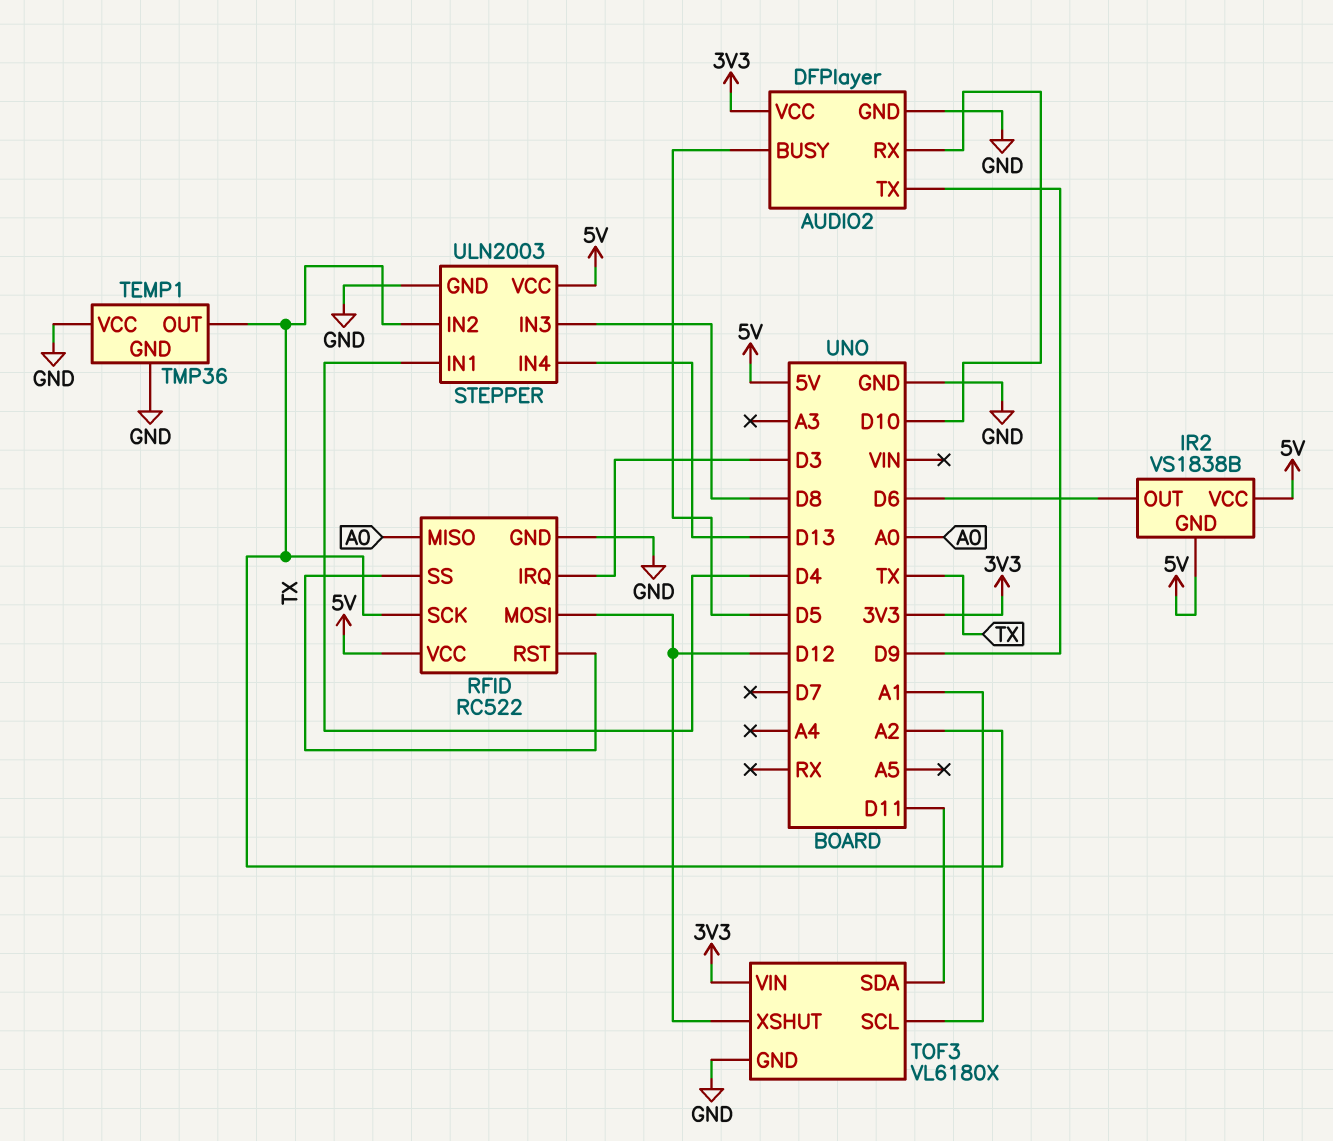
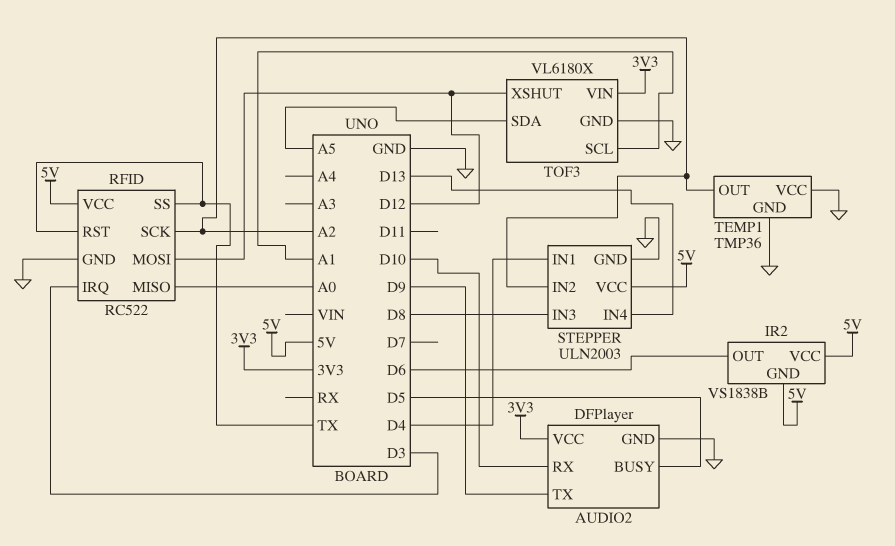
TOF3 pin SDA: D11 -> A5

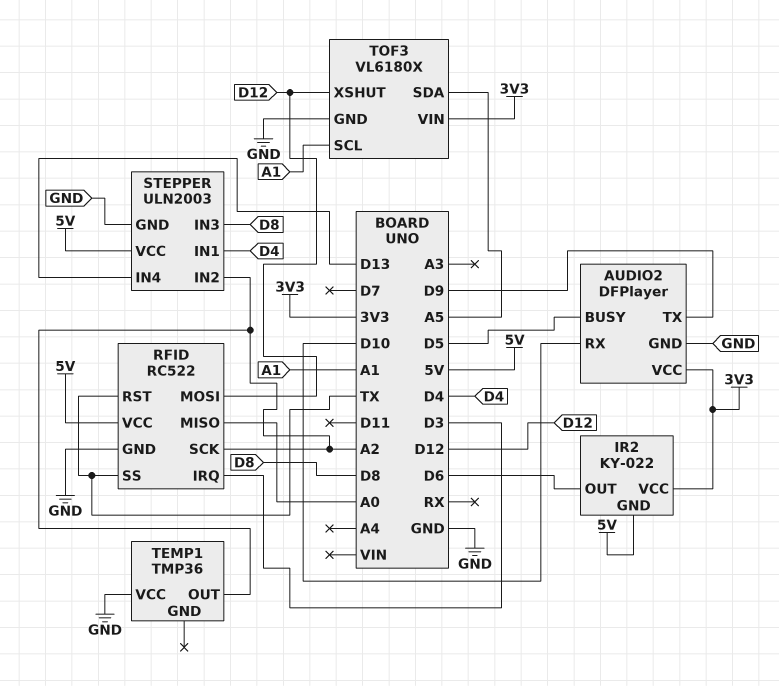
IR2: VS1838B -> KY-022
IR2 pin VCC: 5V -> 3V3
TEMP1 pin GND: GND -> none

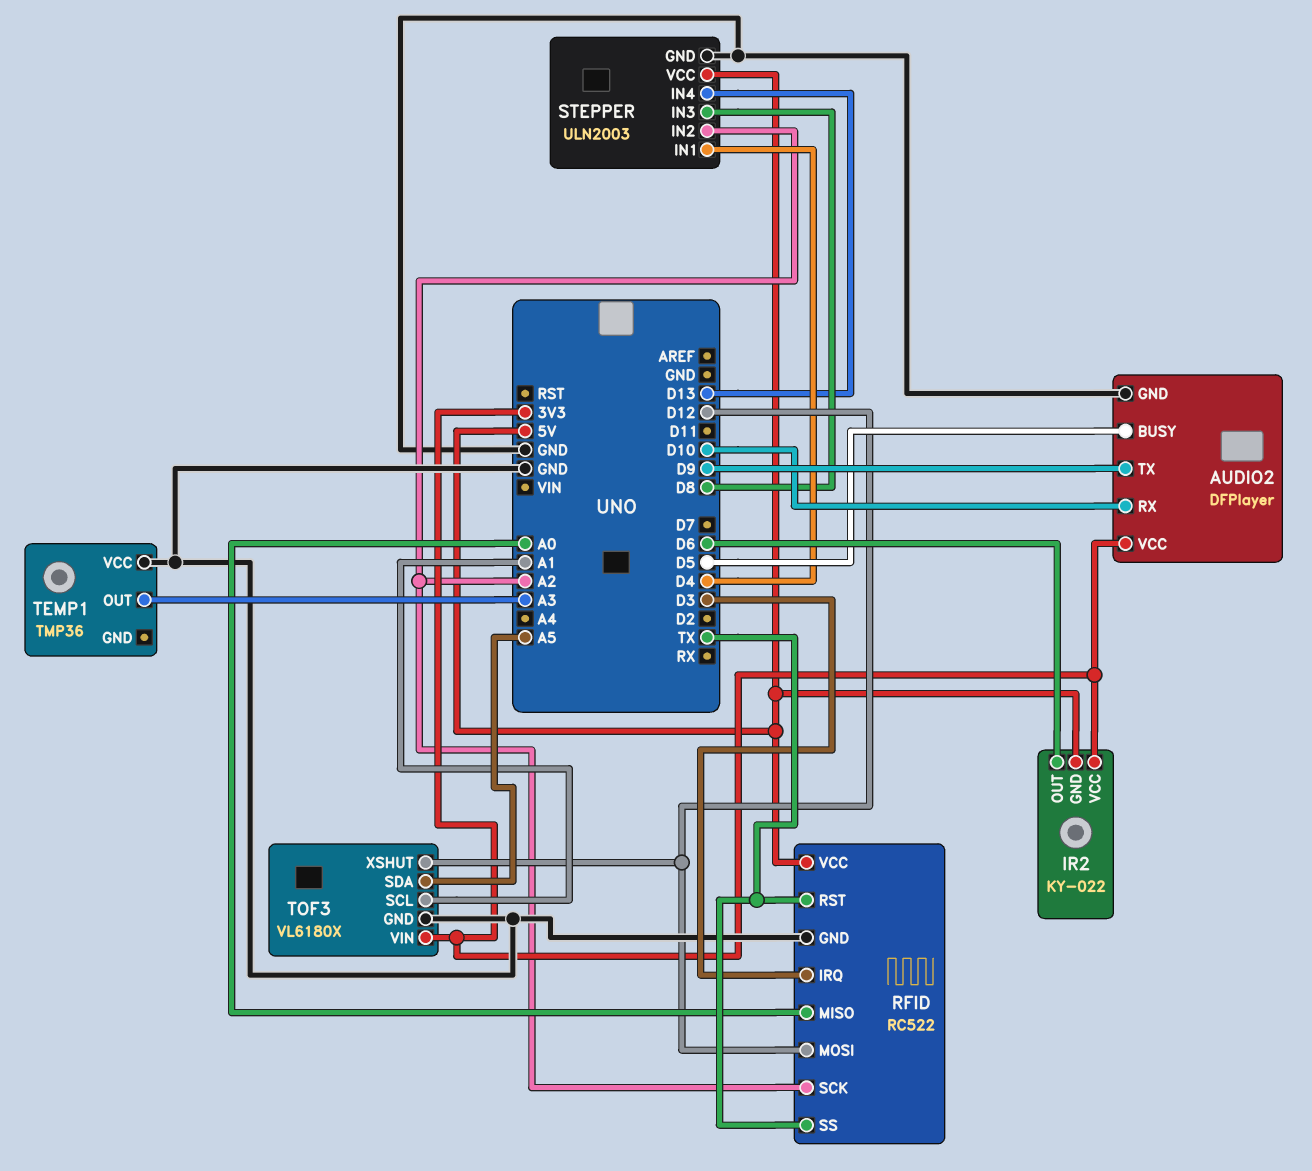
TEMP1 pin OUT: A2 -> A3

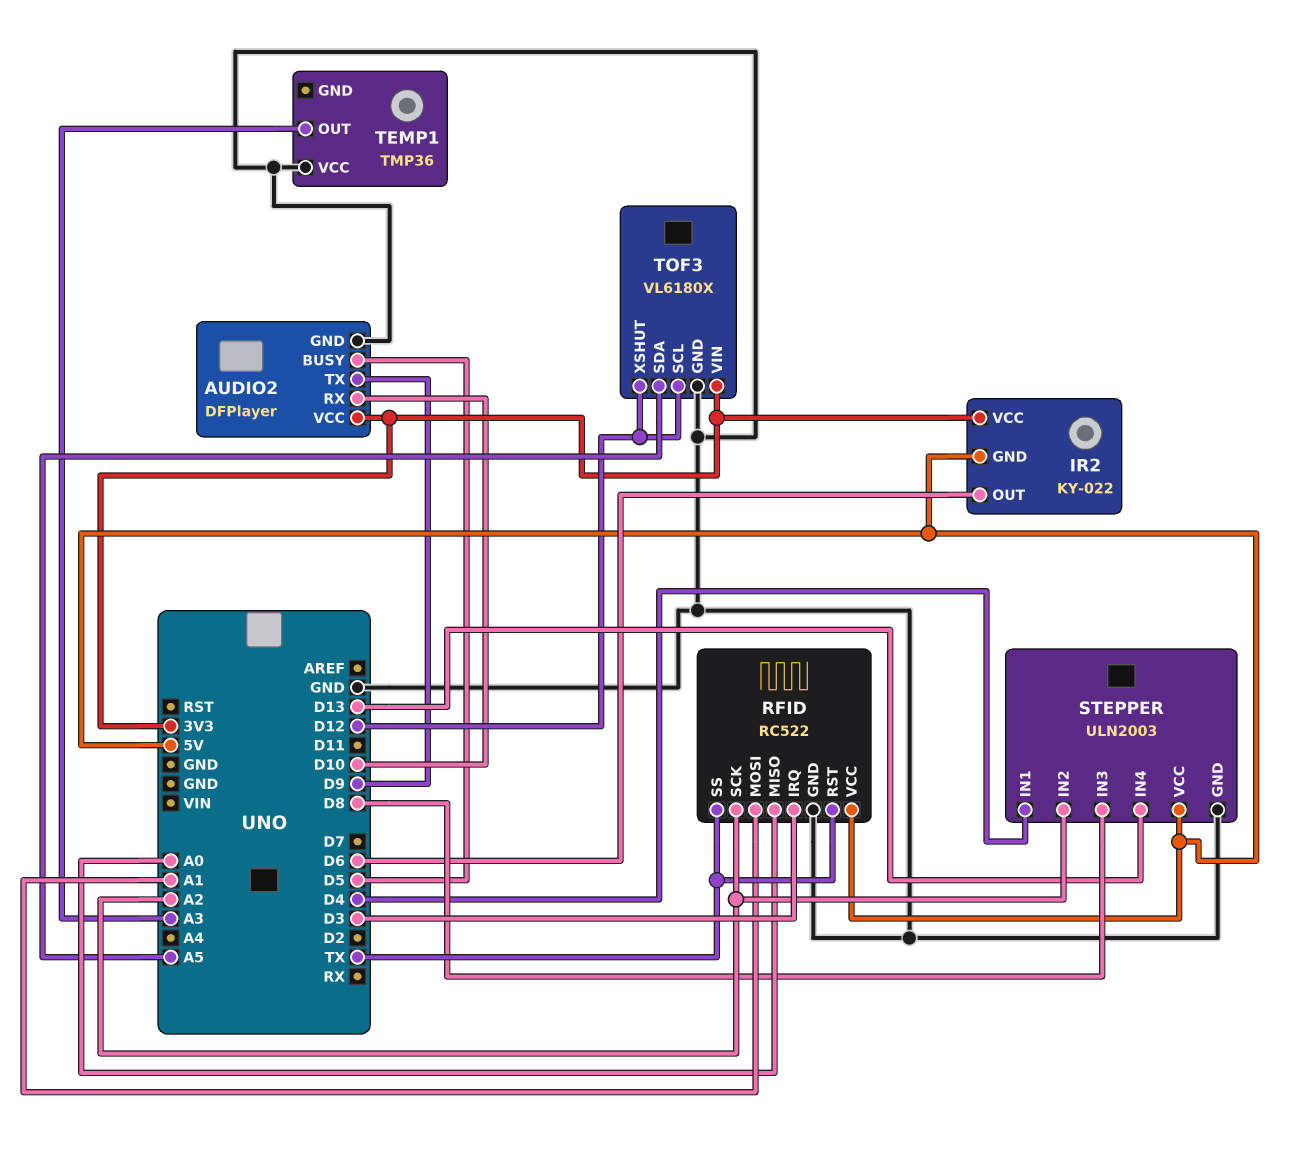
RFID pin MOSI: D12 -> A1
TOF3 pin SCL: A1 -> D12

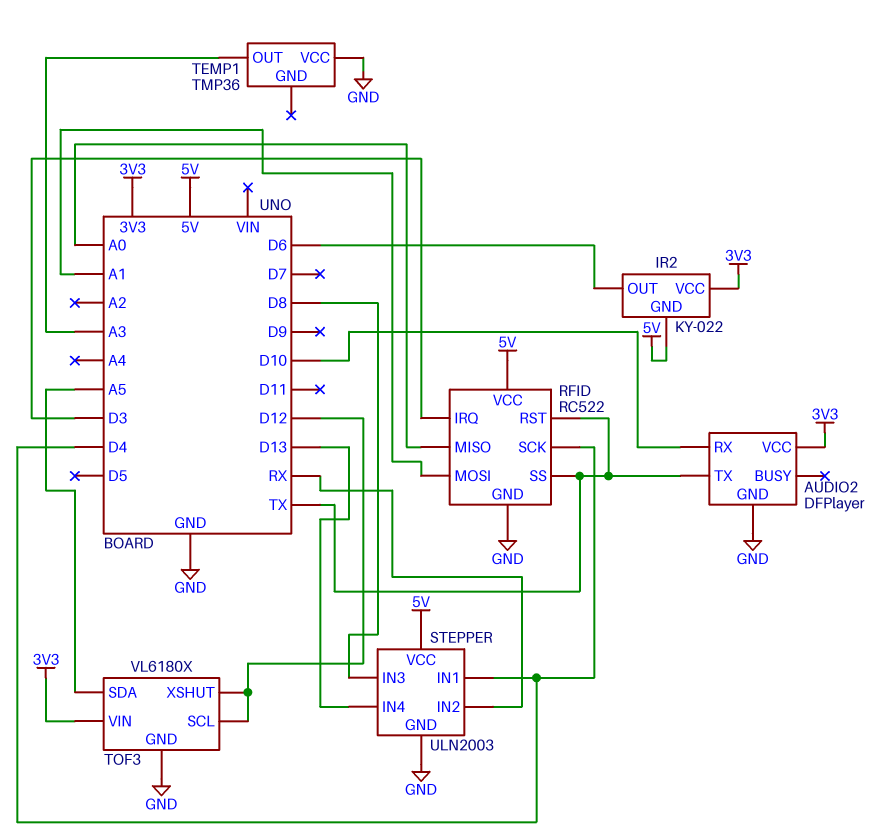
AUDIO2 pin BUSY: D5 -> none
AUDIO2 pin TX: D9 -> TX
RFID pin SCK: A2 -> D4
STEPPER pin IN2: A2 -> RX

